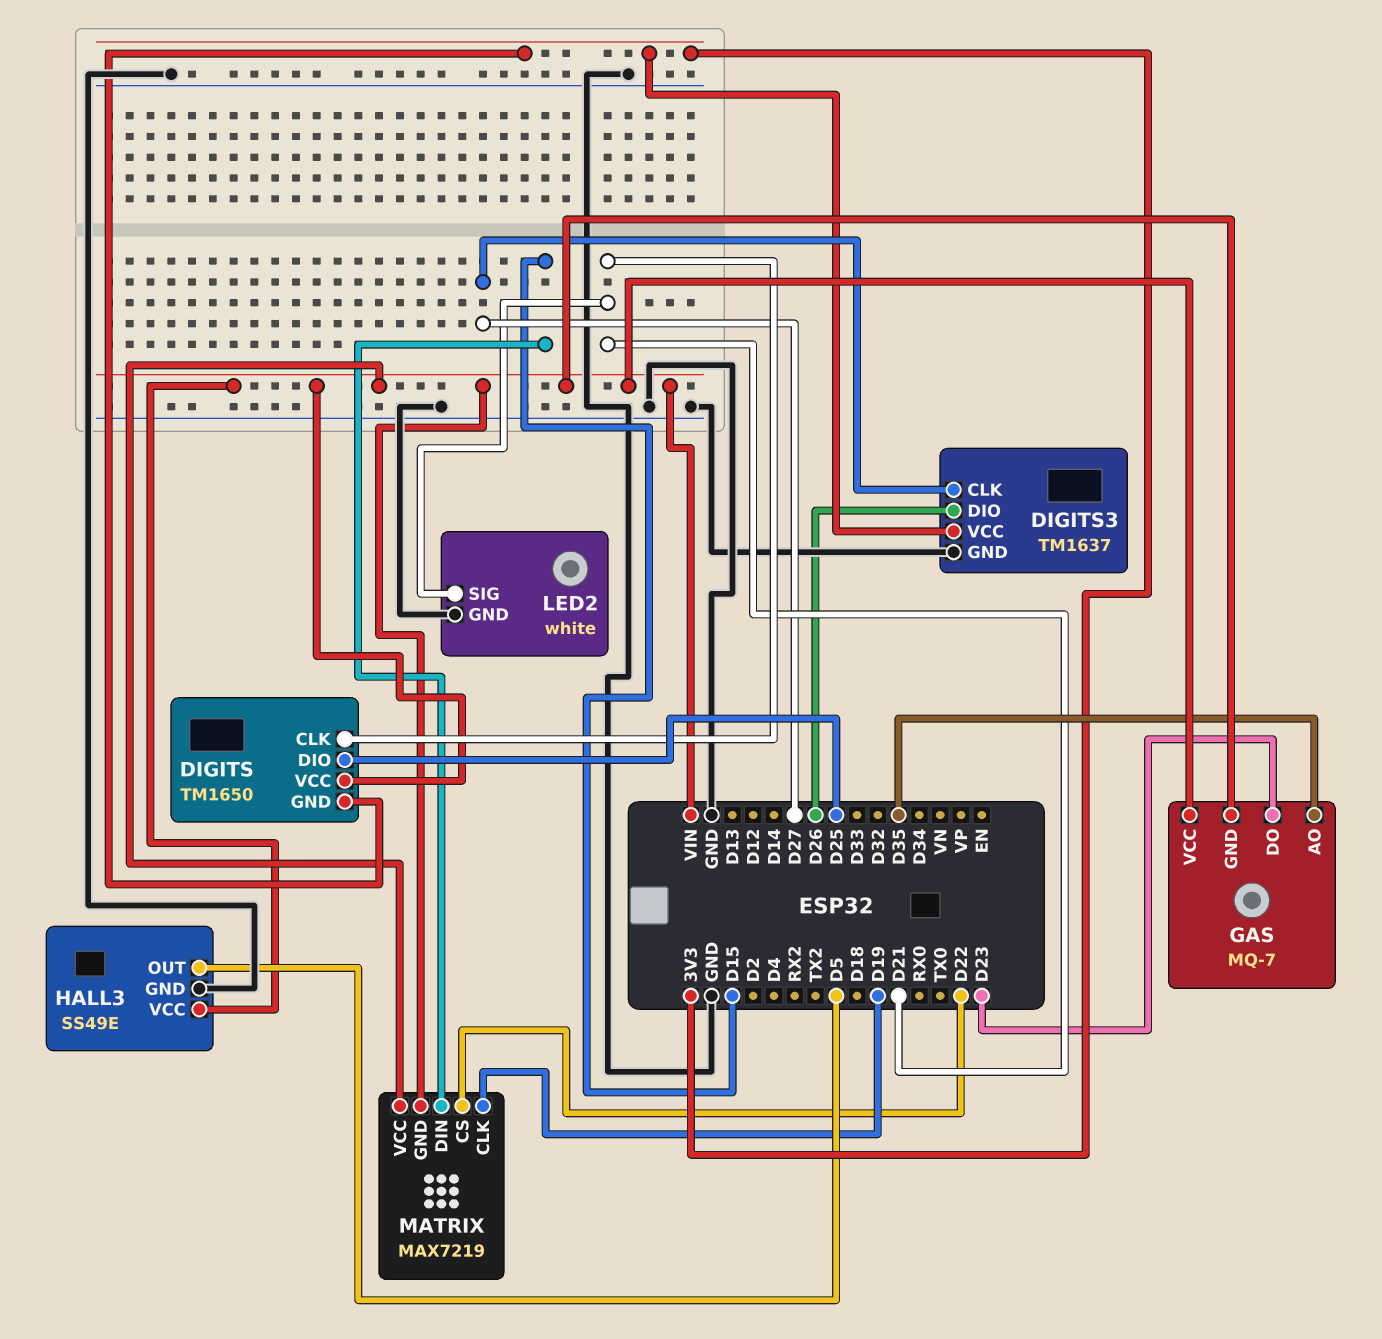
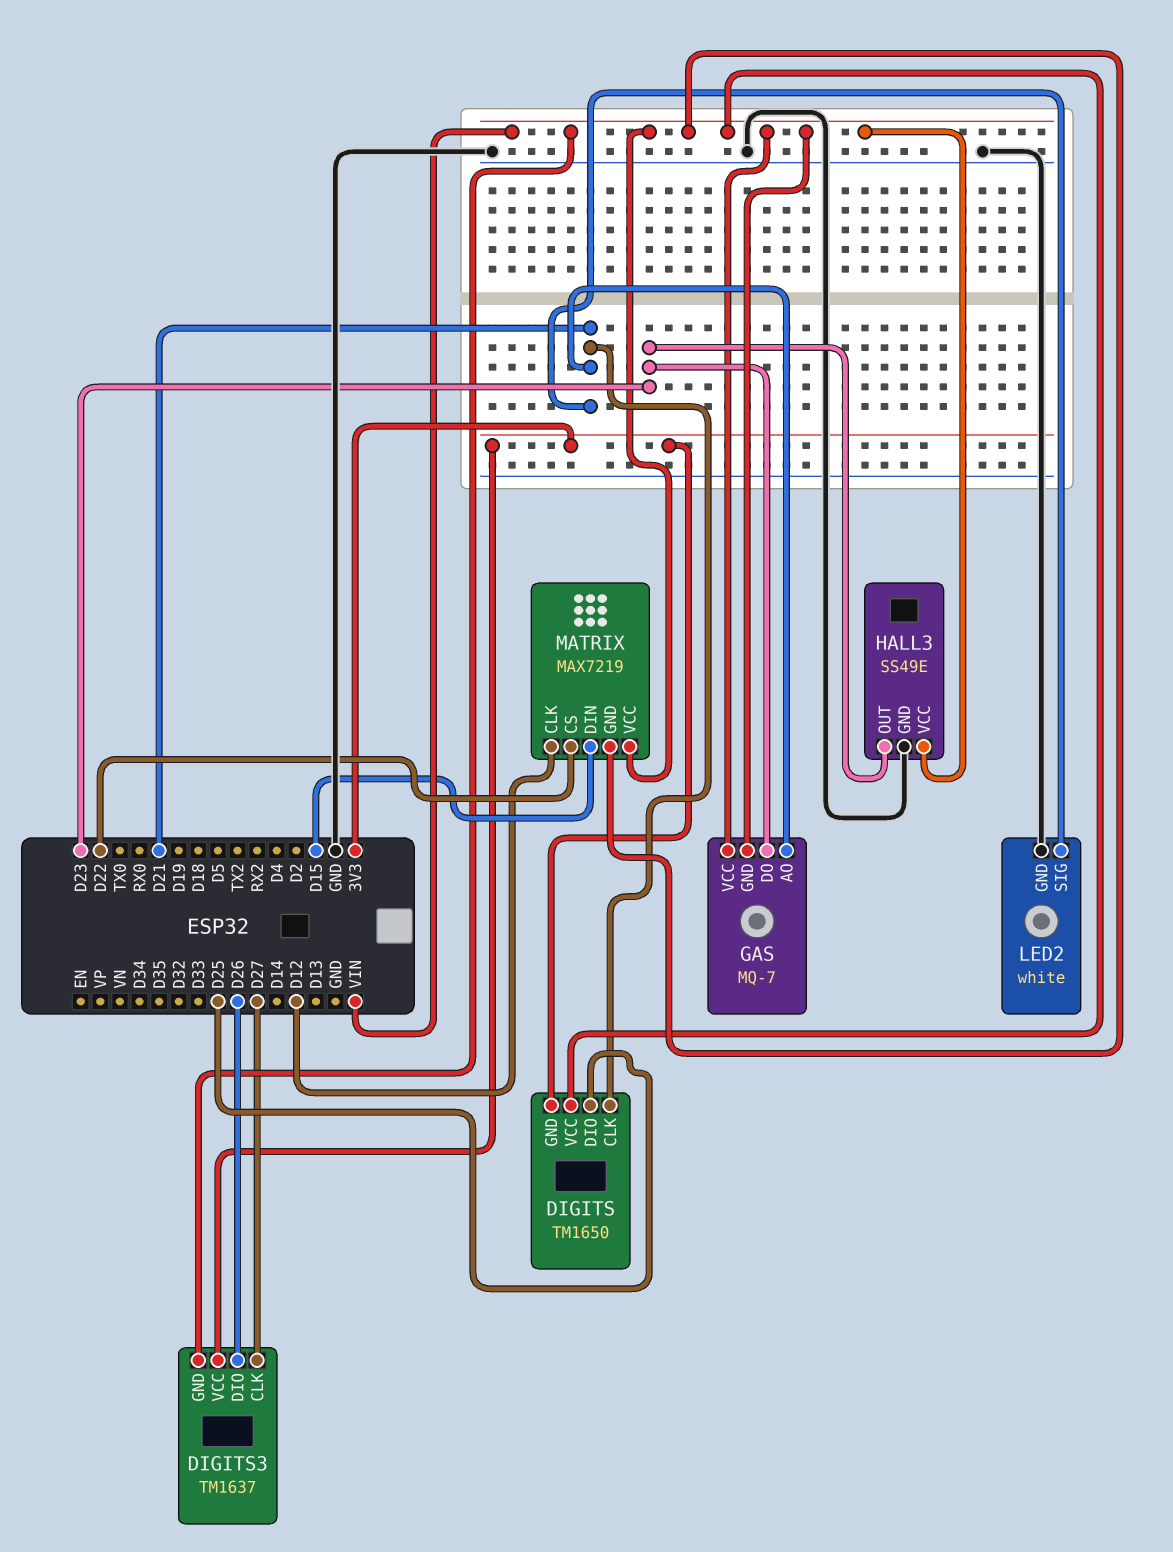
DIGITS3 pin GND: GND -> VIN
GAS pin AO: D35 -> D21
HALL3 pin OUT: D5 -> D23
MATRIX pin CLK: D19 -> D12

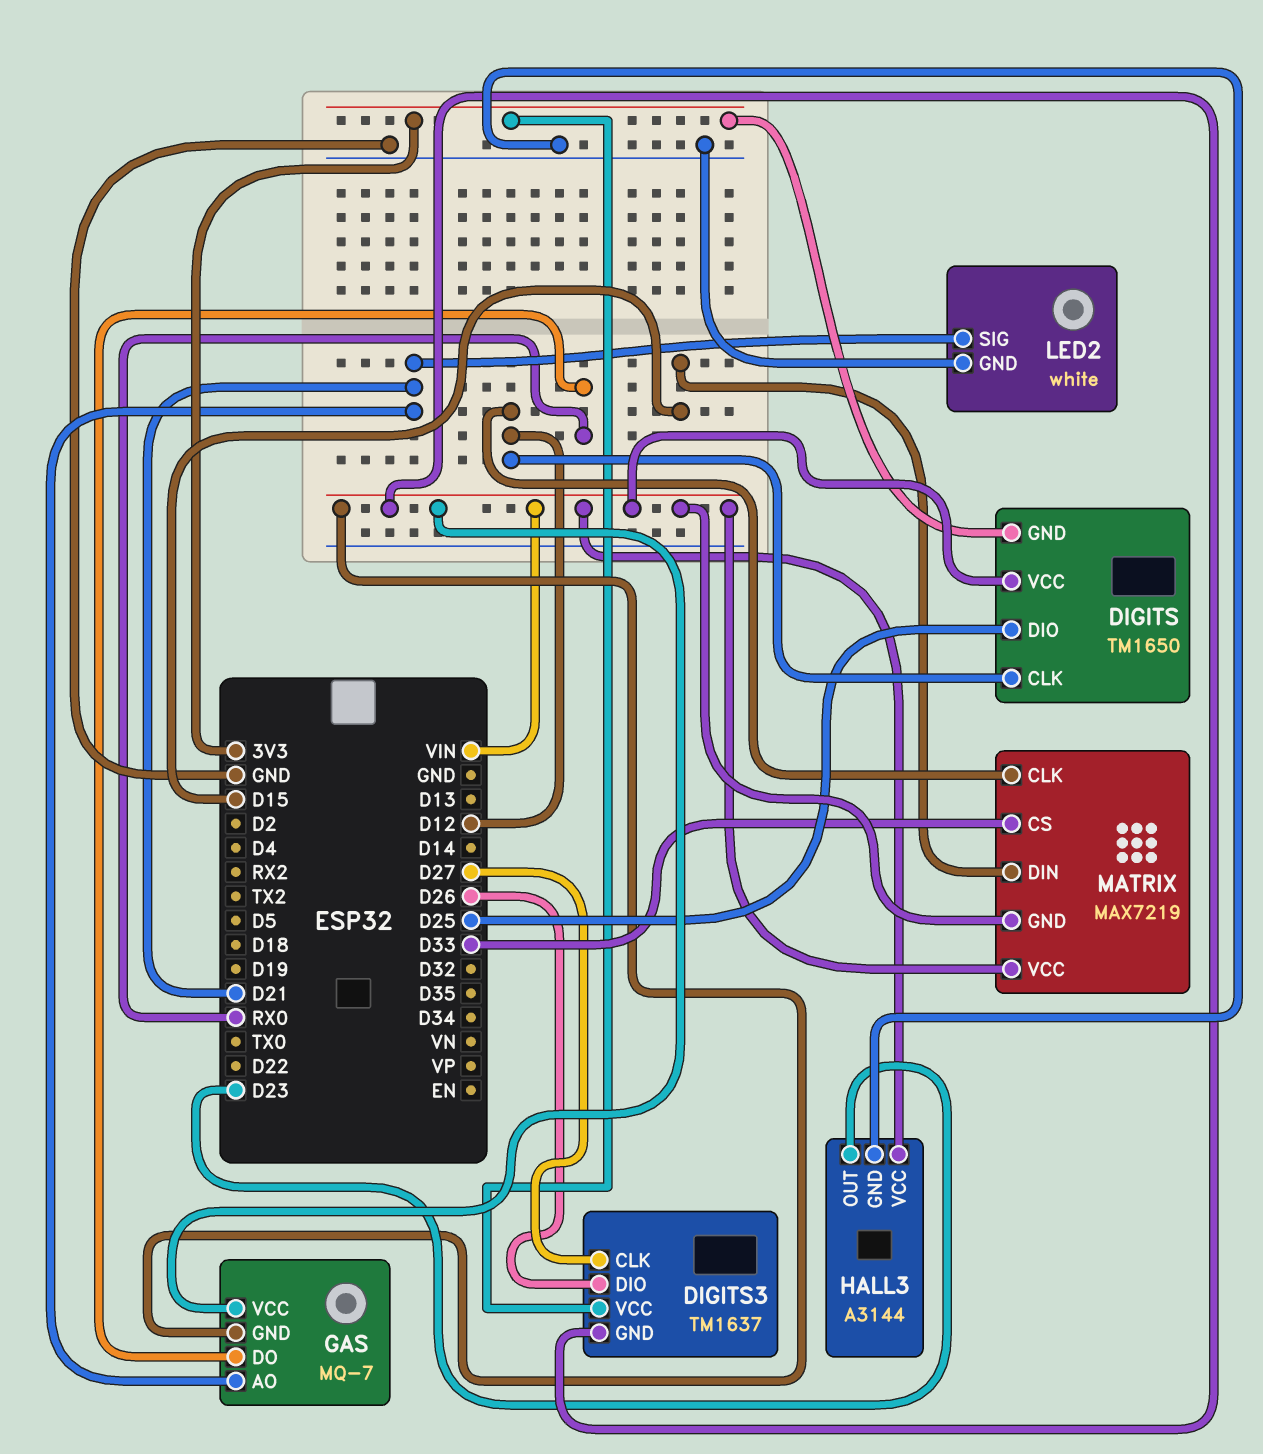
DIGITS pin CLK: D21 -> D12
GAS pin DO: D23 -> RX0
HALL3: SS49E -> A3144
MATRIX pin CS: D22 -> D33

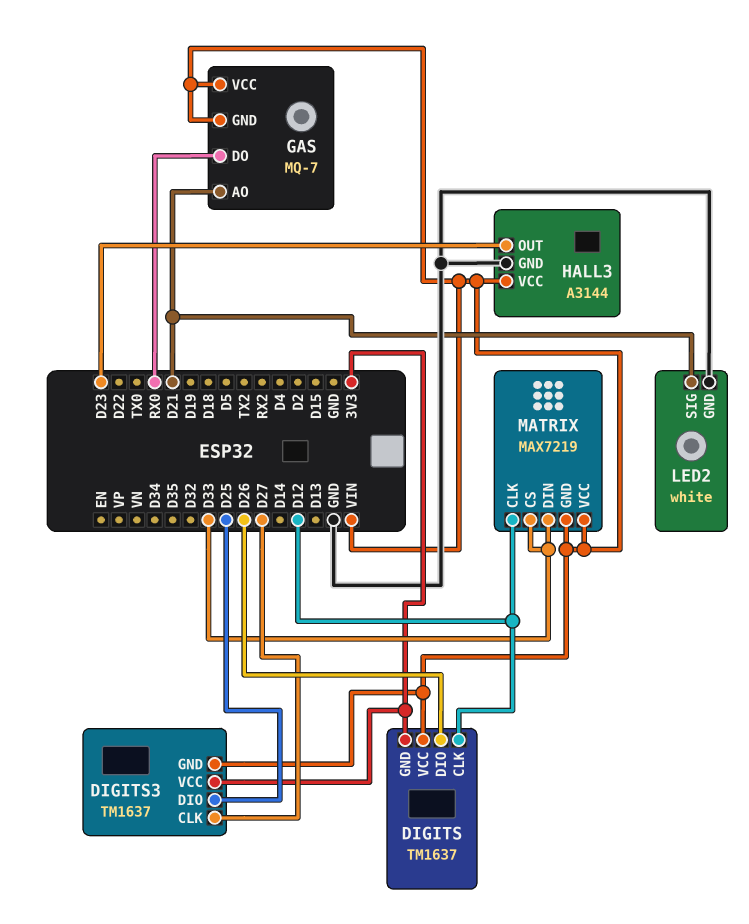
DIGITS: TM1650 -> TM1637
DIGITS pin DIO: D25 -> D26
DIGITS3 pin DIO: D26 -> D25
MATRIX pin DIN: D15 -> D33

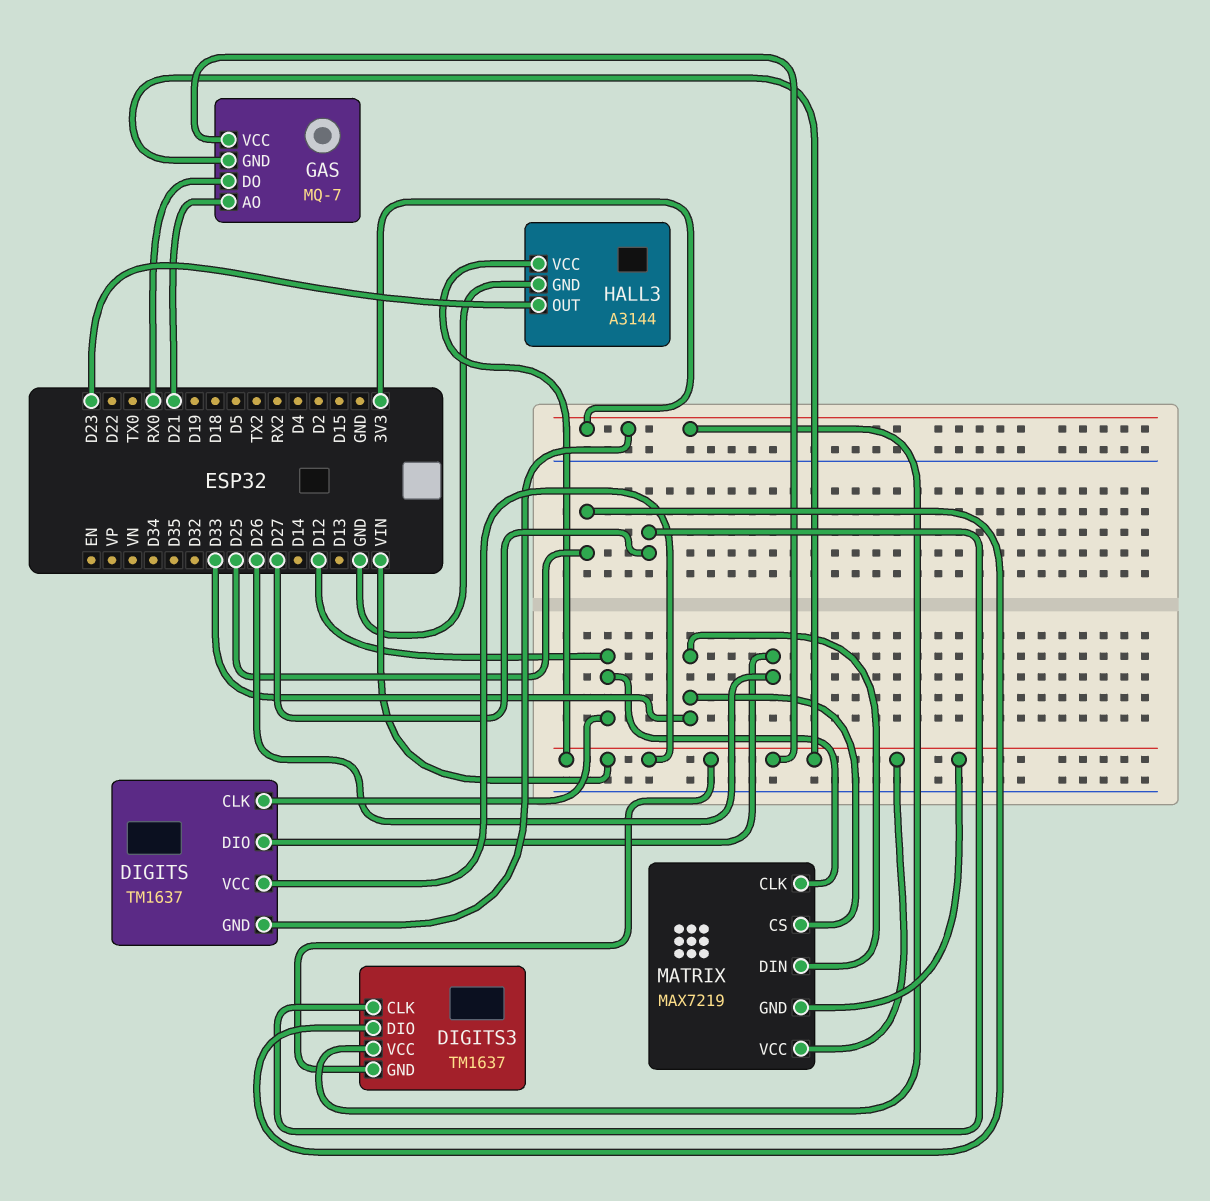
LED2: white -> none
LED2 pin GND: GND -> none
LED2 pin SIG: D21 -> none

